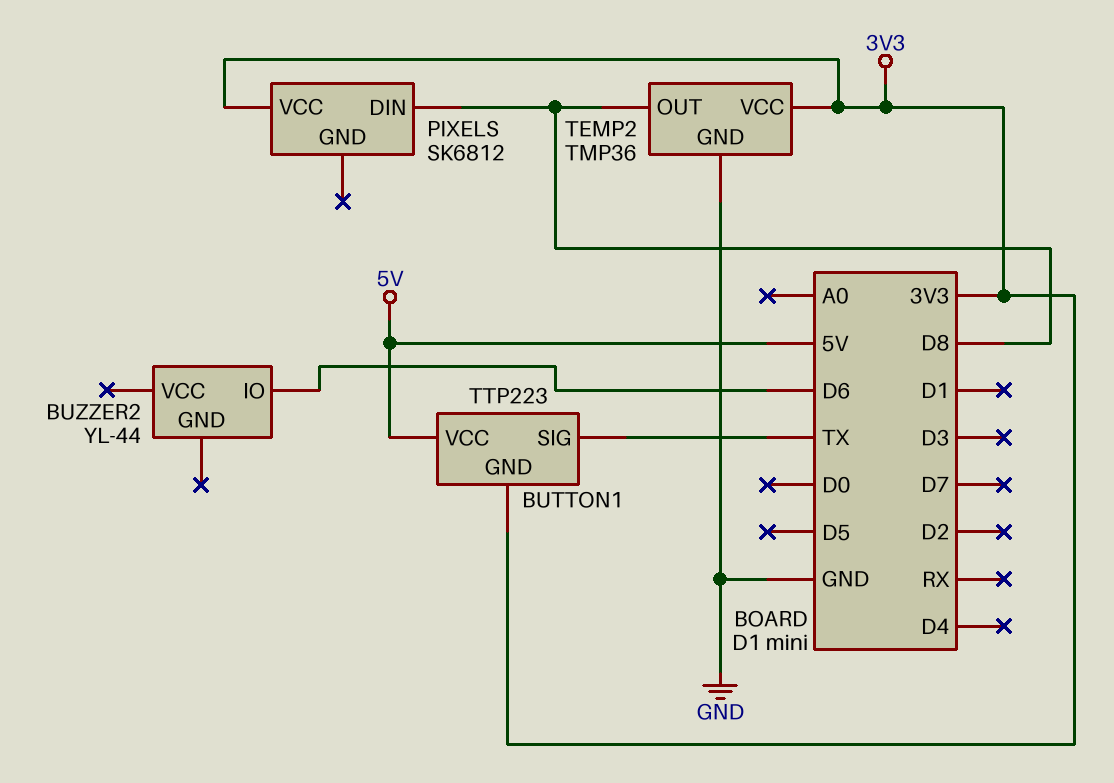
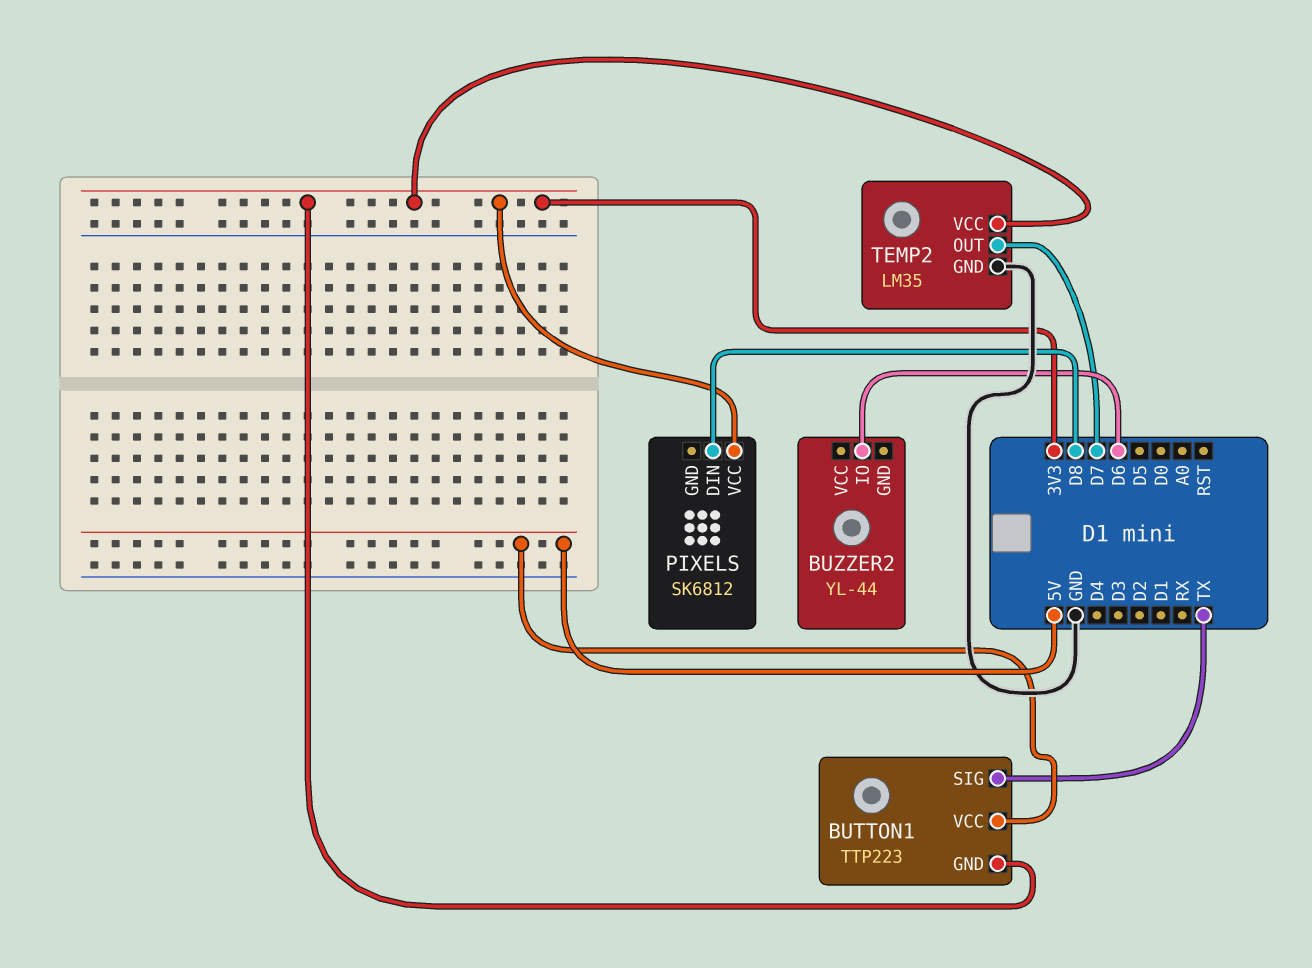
TEMP2: TMP36 -> LM35
TEMP2 pin OUT: D8 -> D7

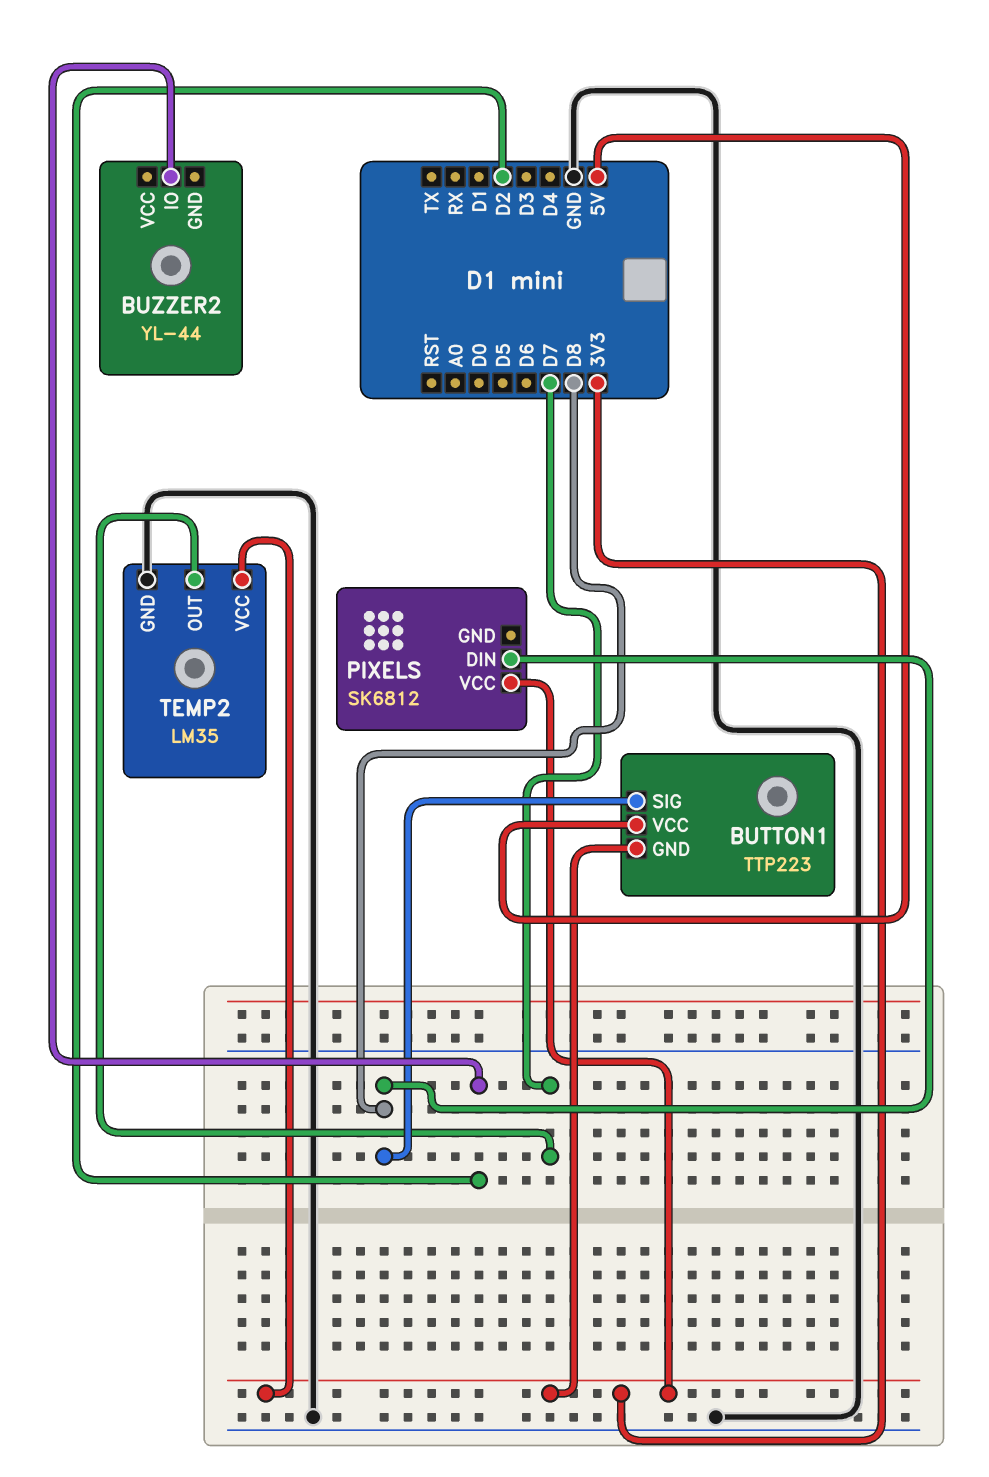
BUTTON1 pin SIG: TX -> D8
BUZZER2 pin IO: D6 -> D2

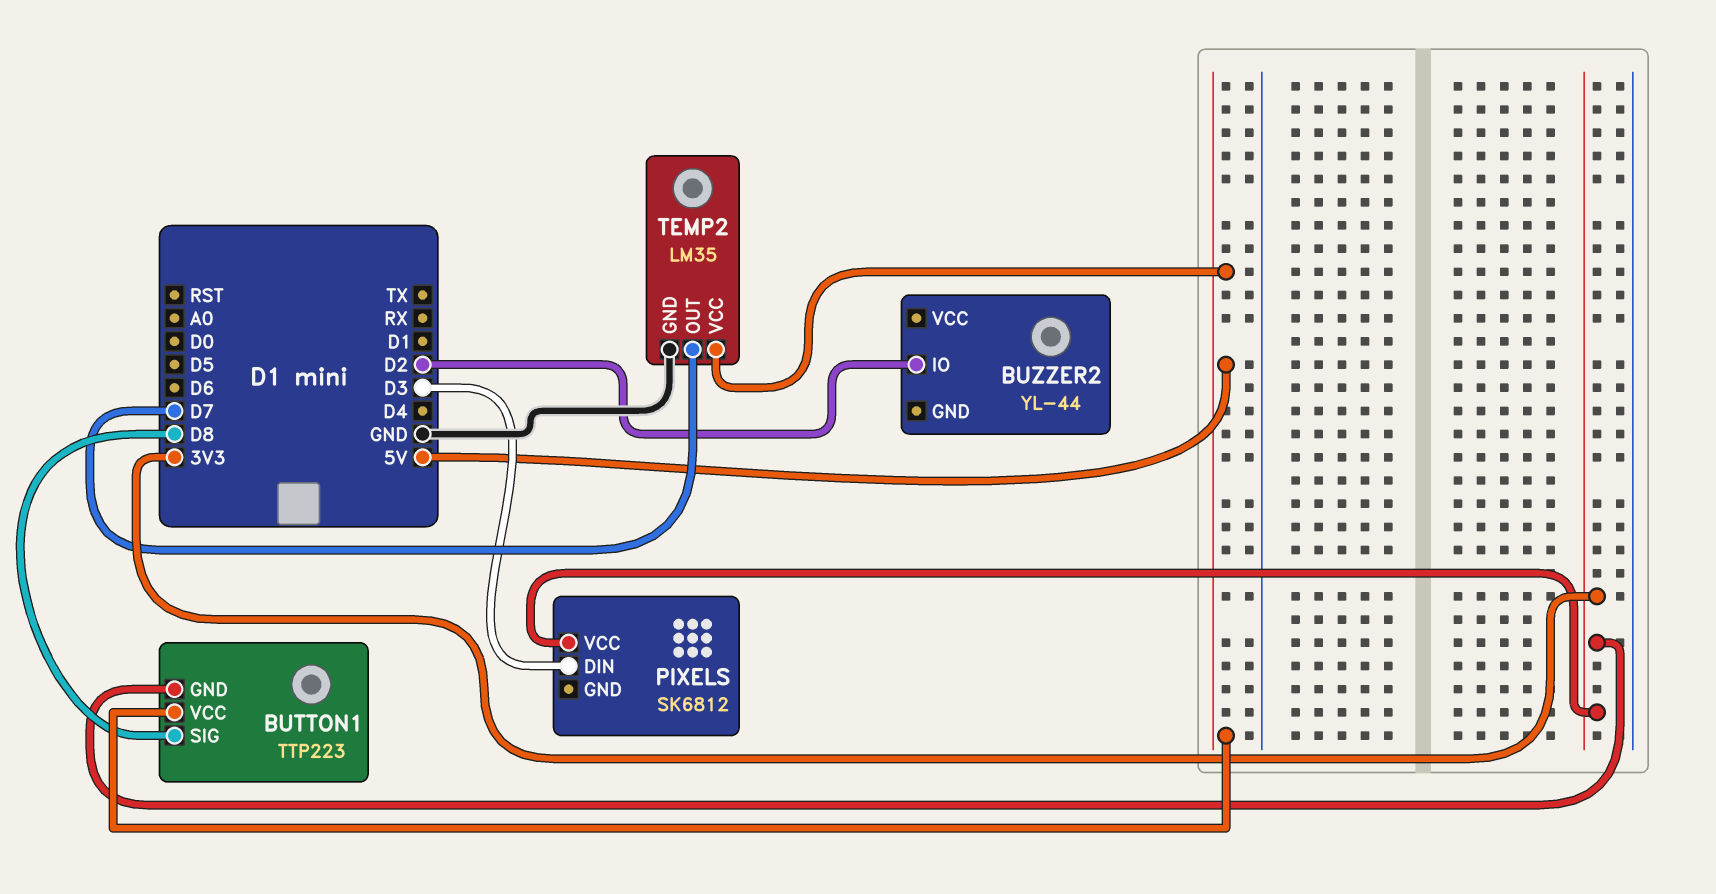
PIXELS pin DIN: D8 -> D3
TEMP2 pin VCC: 3V3 -> 5V

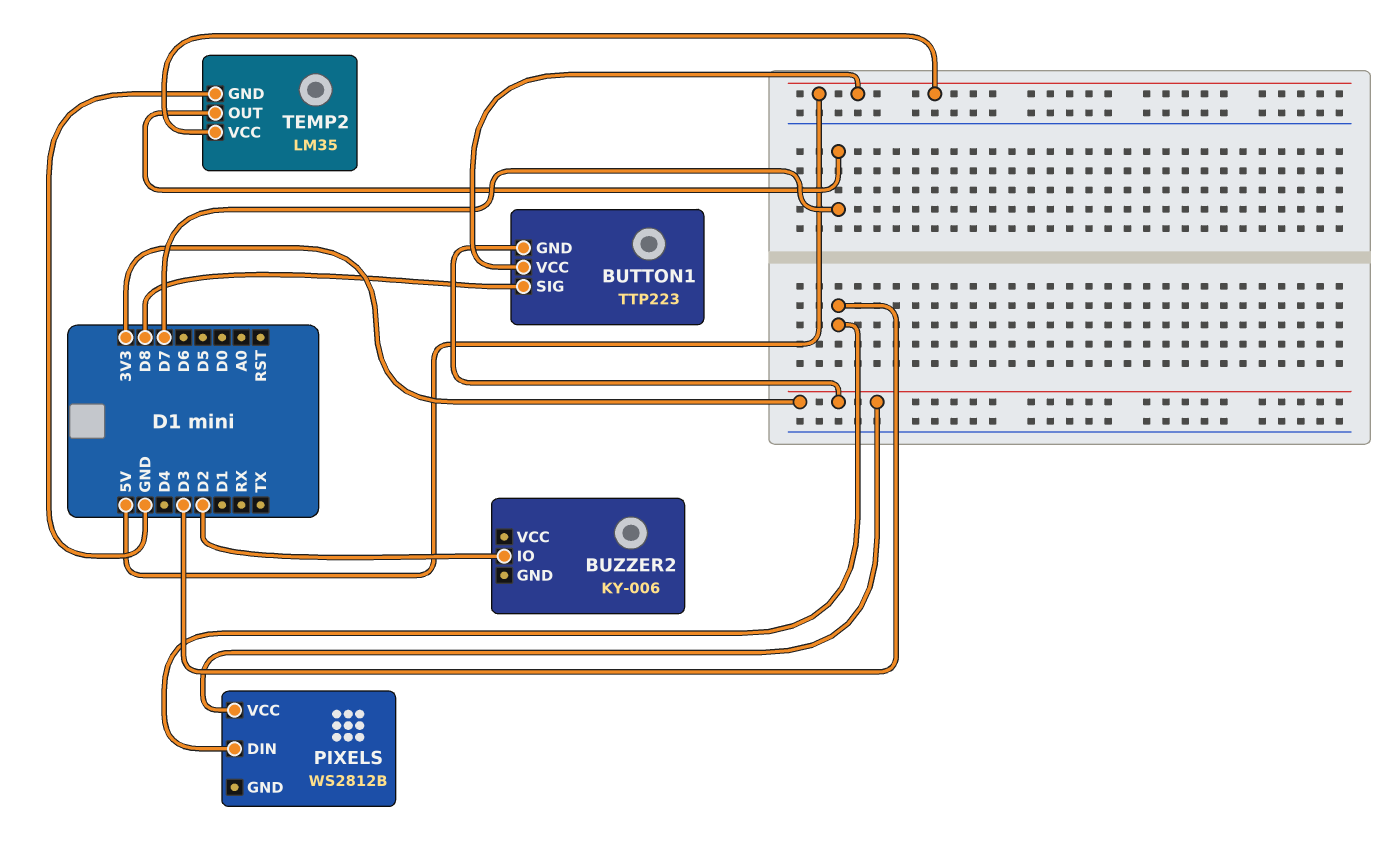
BUZZER2: YL-44 -> KY-006
PIXELS: SK6812 -> WS2812B

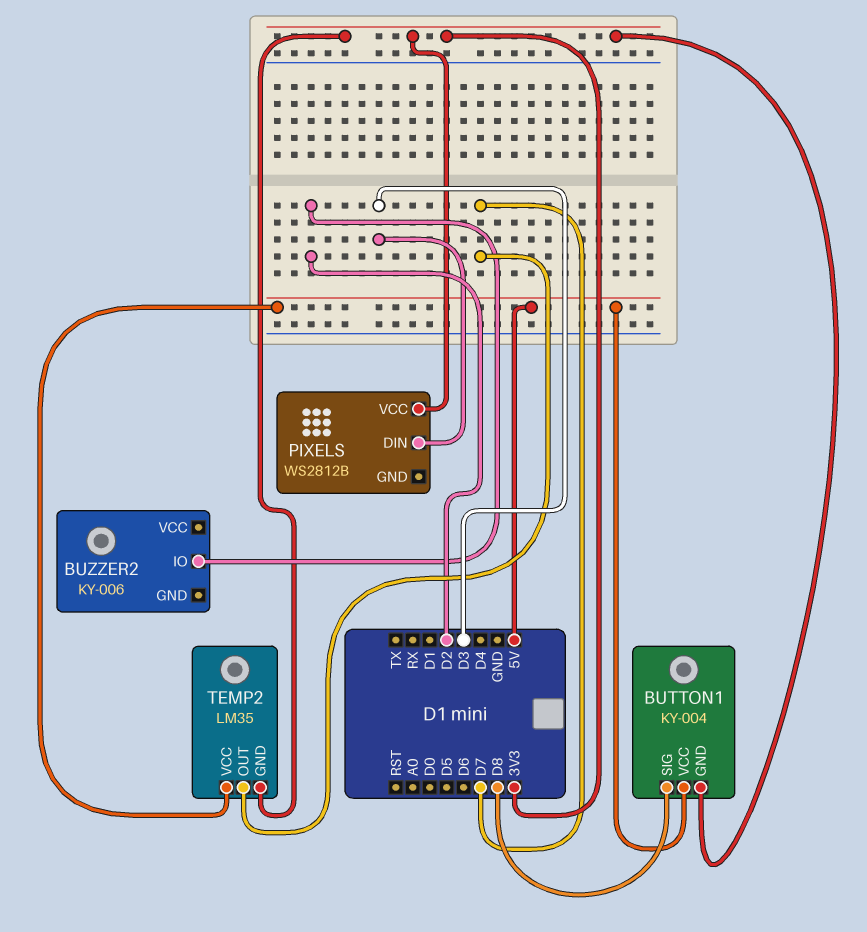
BUTTON1: TTP223 -> KY-004
TEMP2 pin GND: GND -> 3V3

